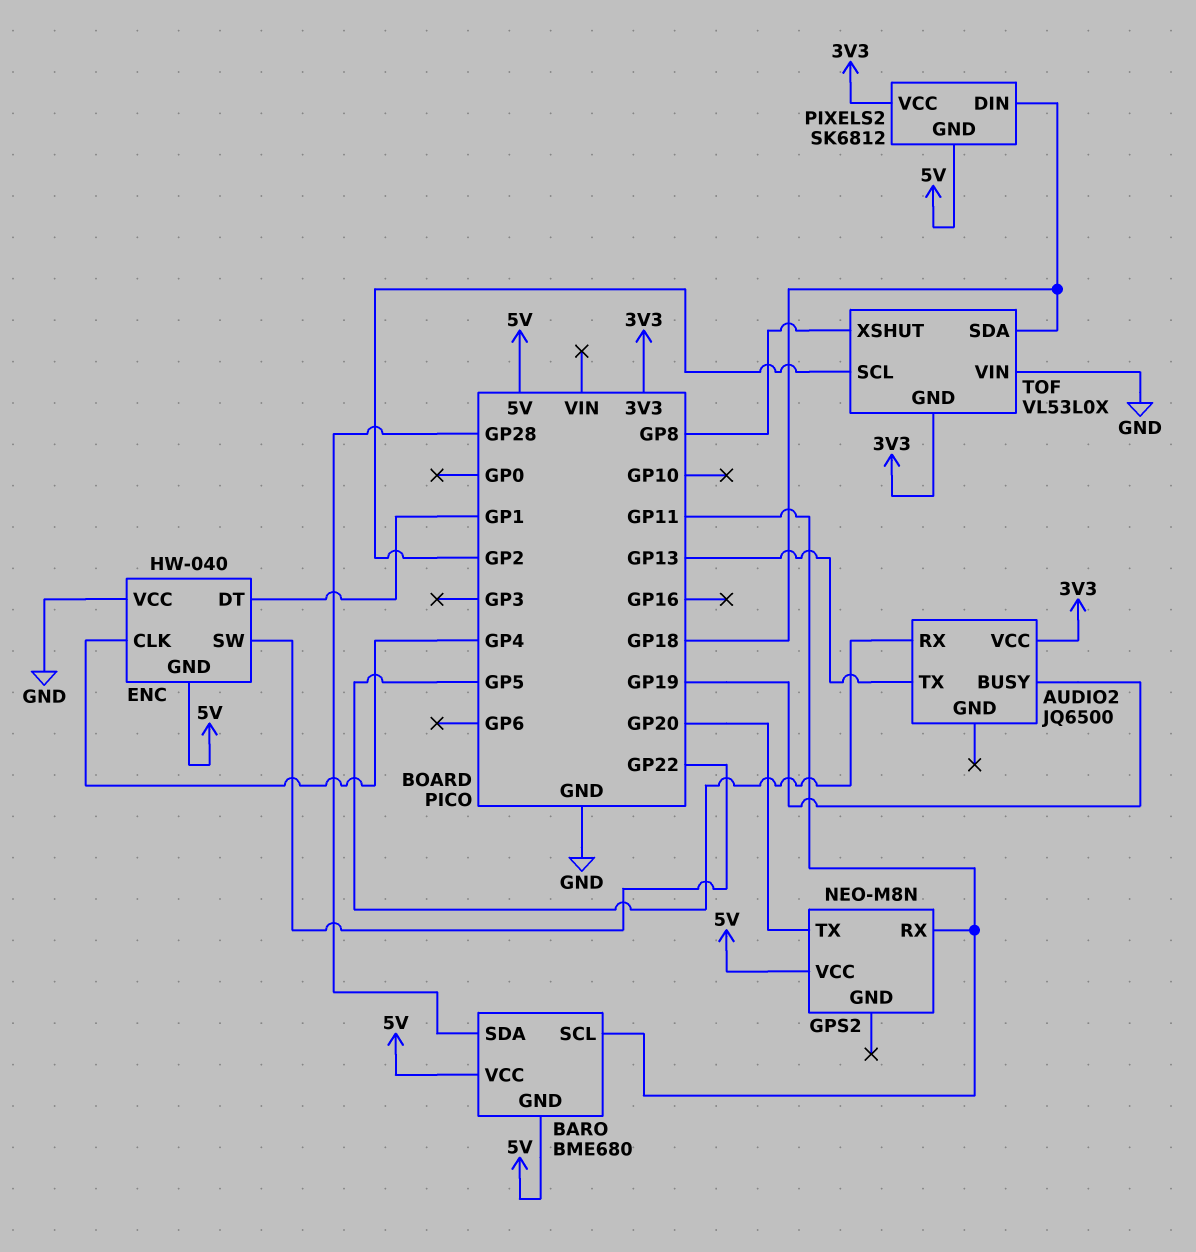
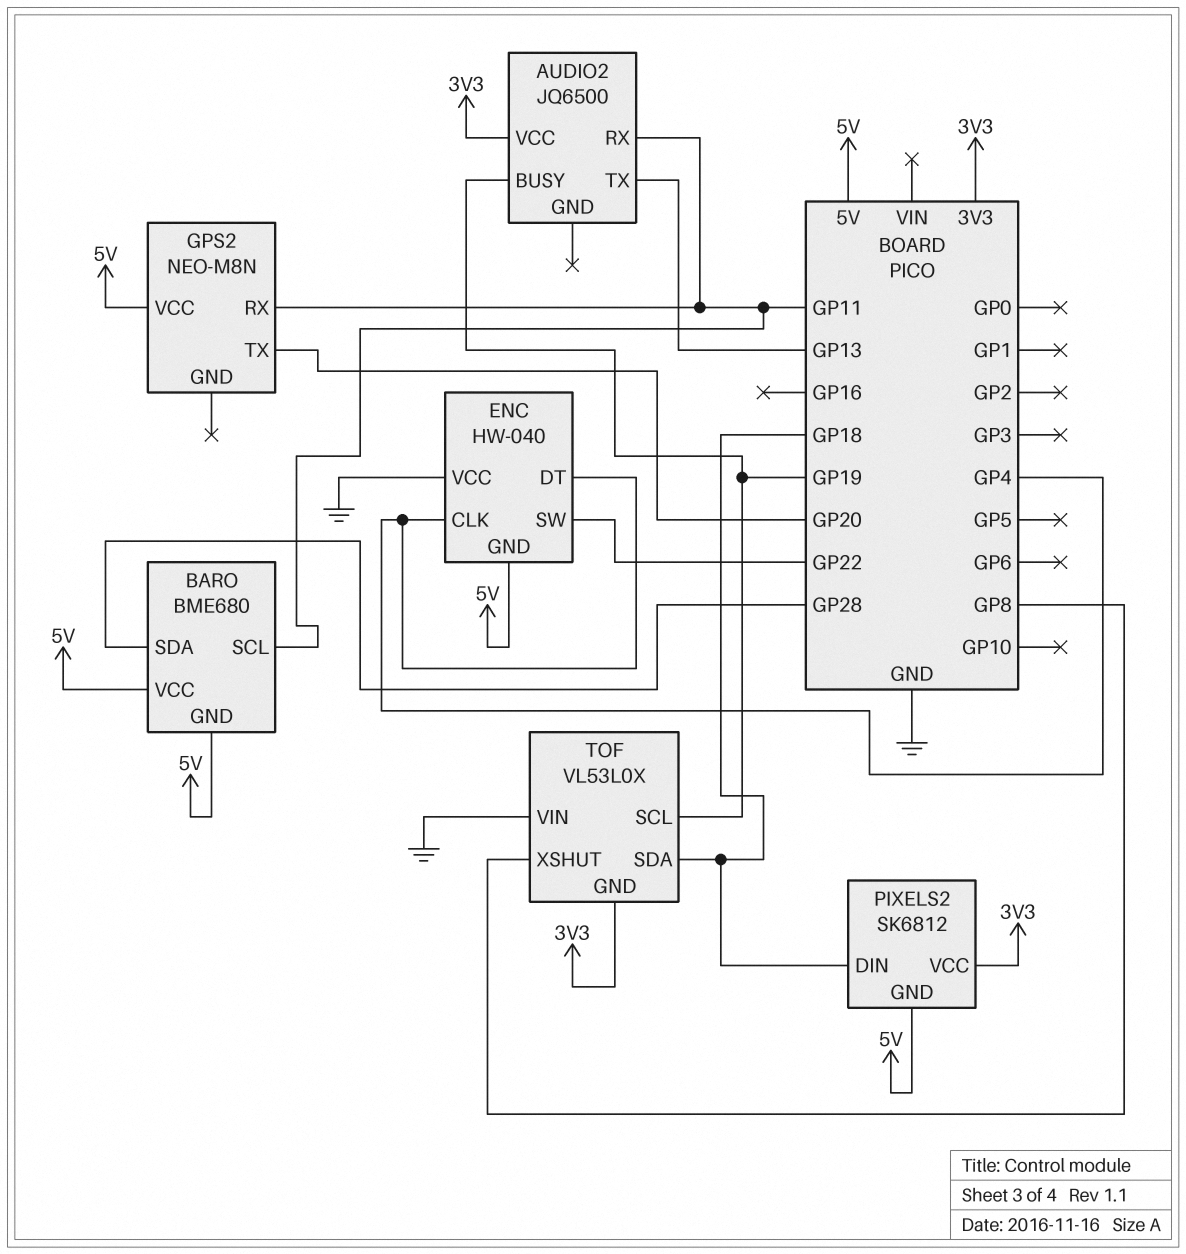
AUDIO2 pin RX: GP5 -> GP11
ENC pin DT: GP1 -> GP4
TOF pin SCL: GP2 -> GP19

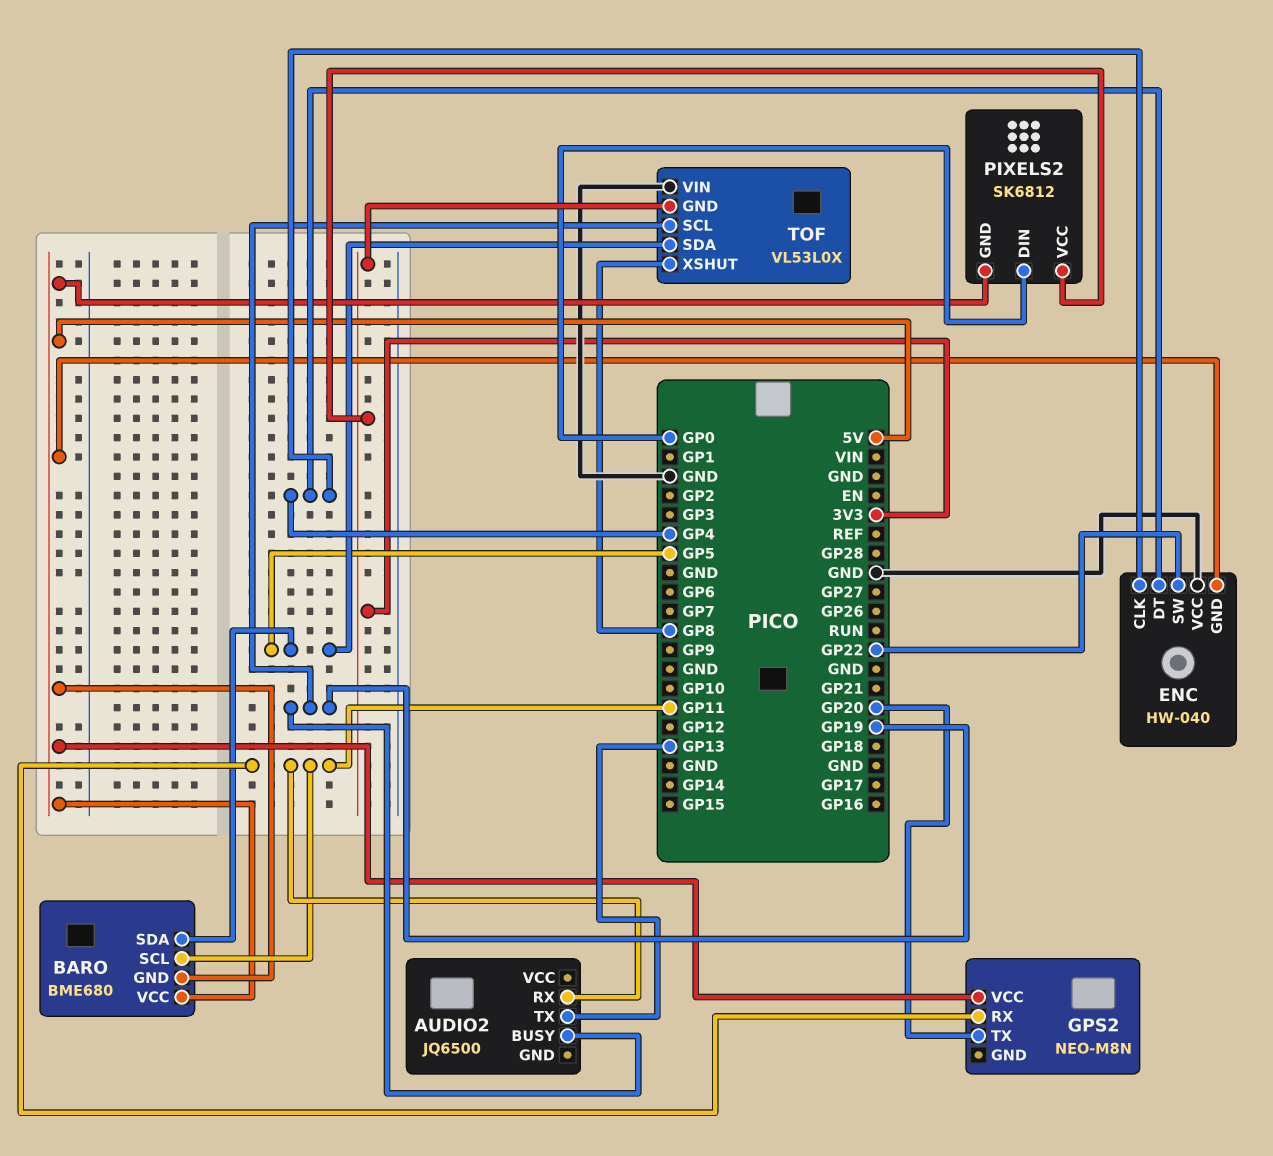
AUDIO2 pin VCC: 3V3 -> none
BARO pin SDA: GP28 -> GP5
PIXELS2 pin DIN: GP18 -> GP0
TOF pin SDA: GP18 -> GP5

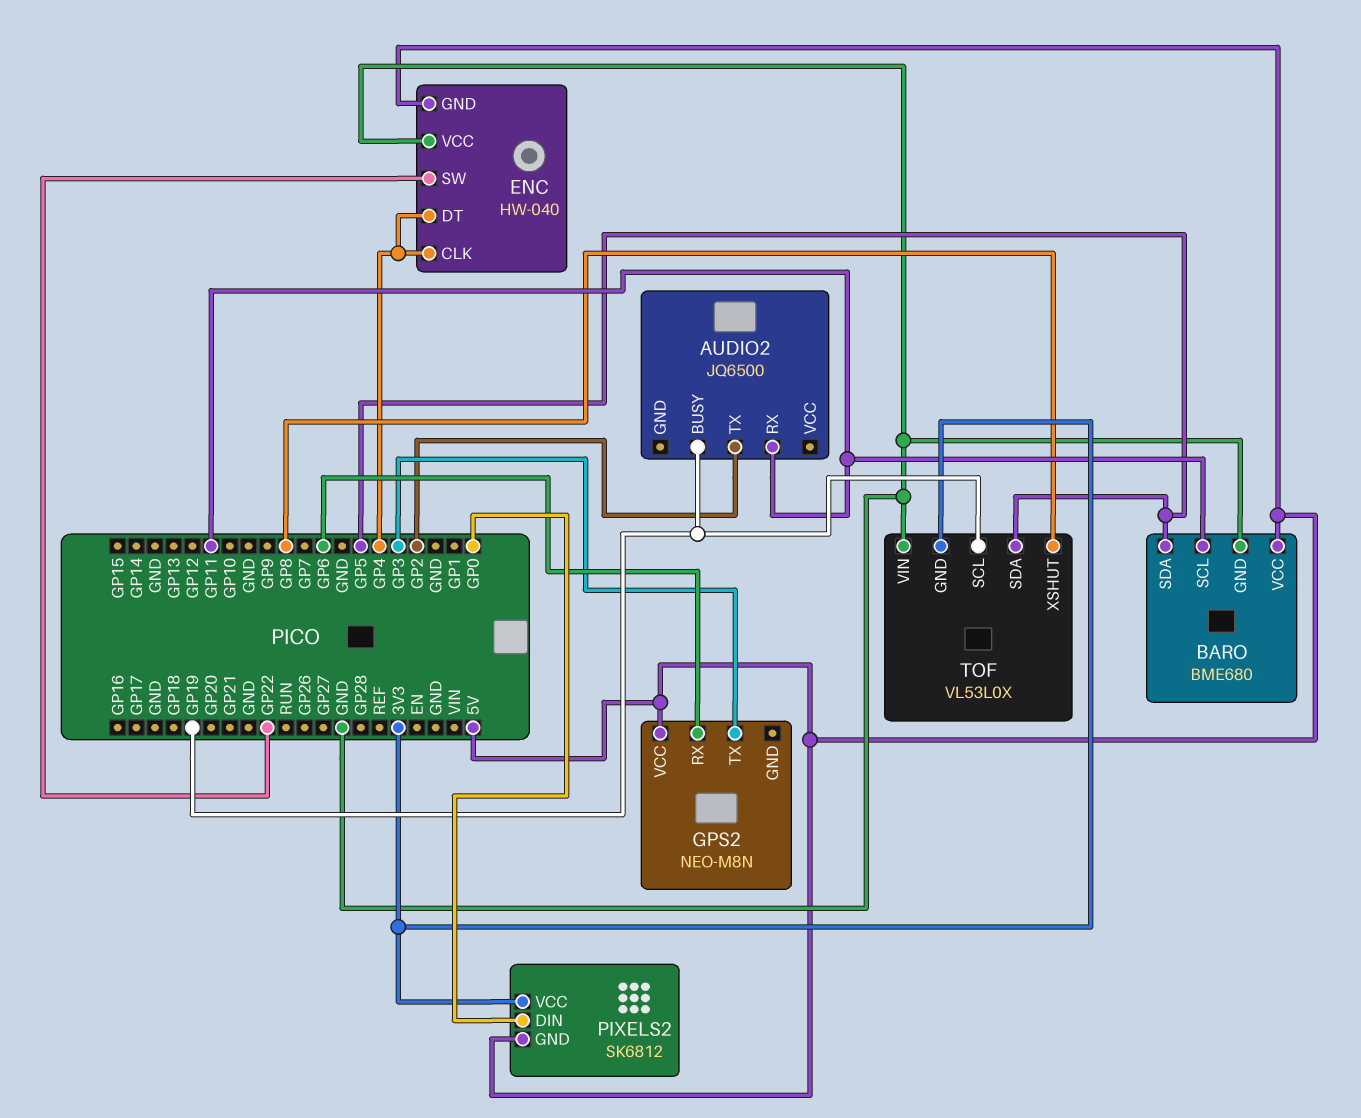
AUDIO2 pin TX: GP13 -> GP2
BARO pin GND: 5V -> GND
GPS2 pin RX: GP11 -> GP6
GPS2 pin TX: GP20 -> GP3

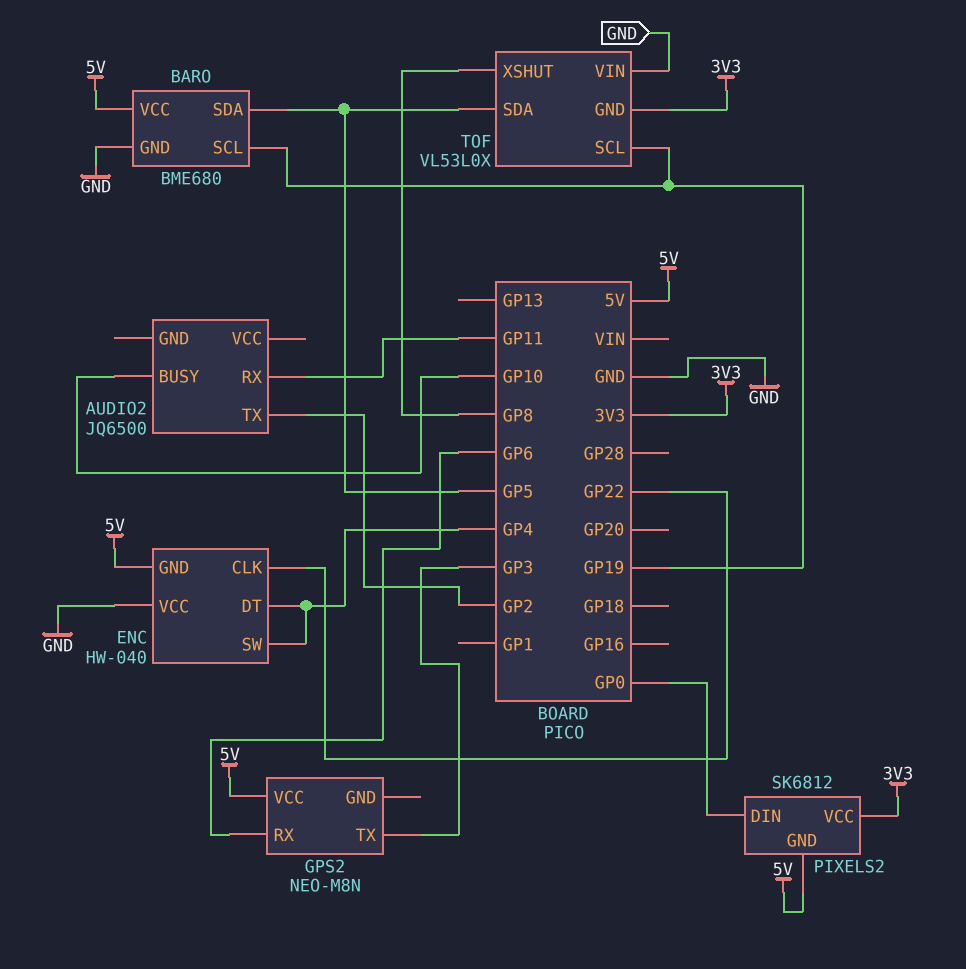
AUDIO2 pin BUSY: GP19 -> GP10
BARO pin SCL: GP11 -> GP19
ENC pin CLK: GP4 -> GP22
ENC pin SW: GP22 -> GP4

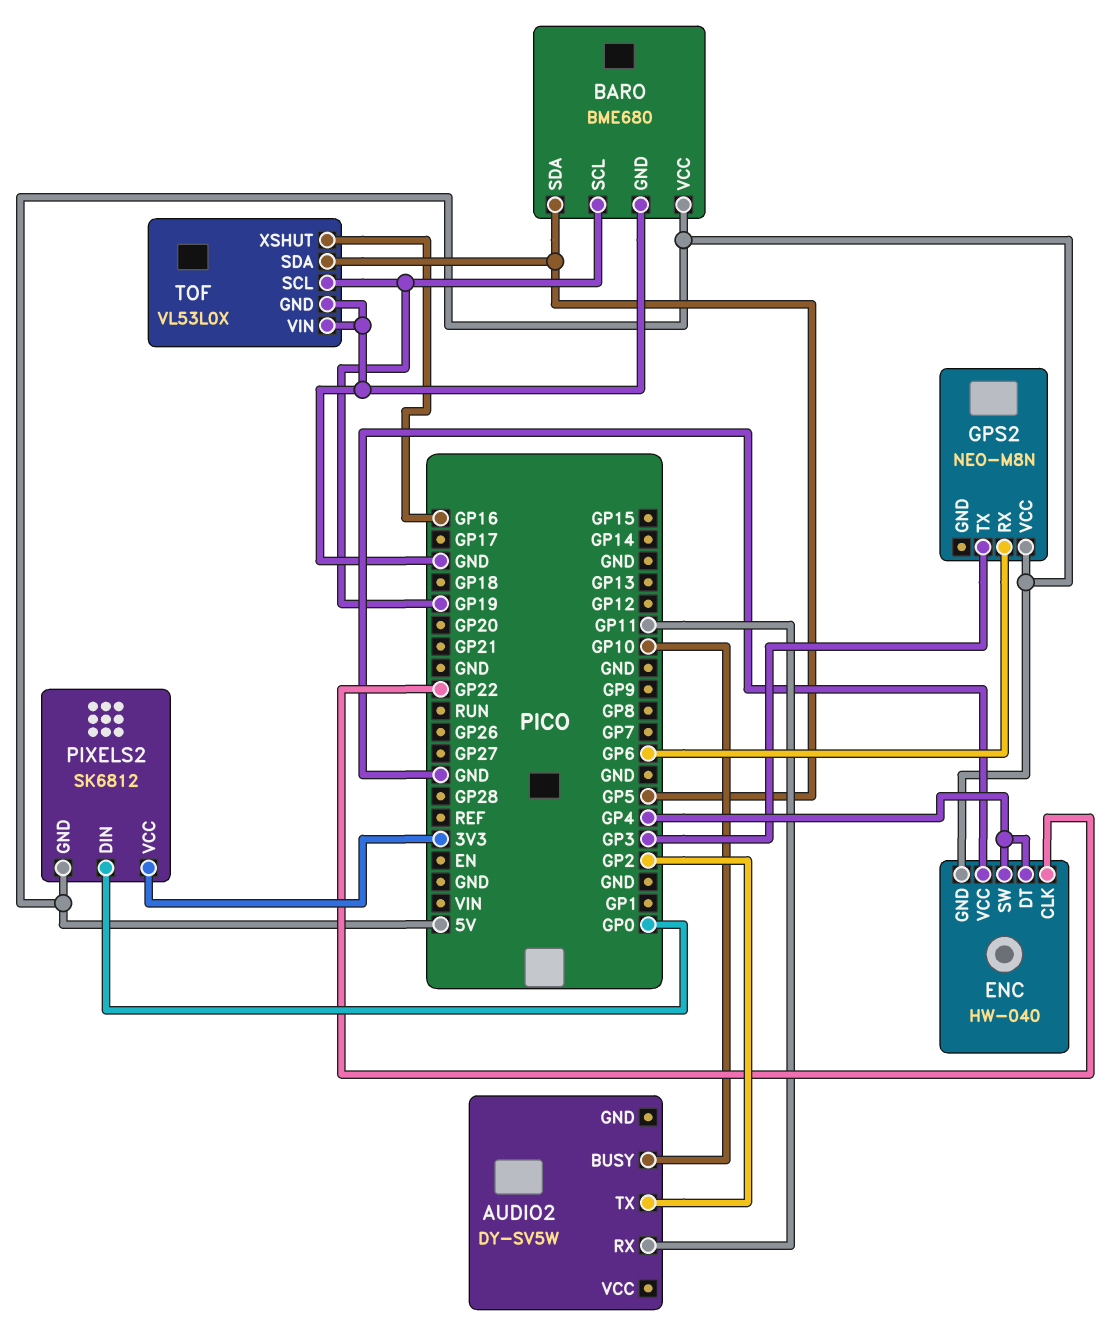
AUDIO2: JQ6500 -> DY-SV5W
TOF pin GND: 3V3 -> GND
TOF pin XSHUT: GP8 -> GP16

